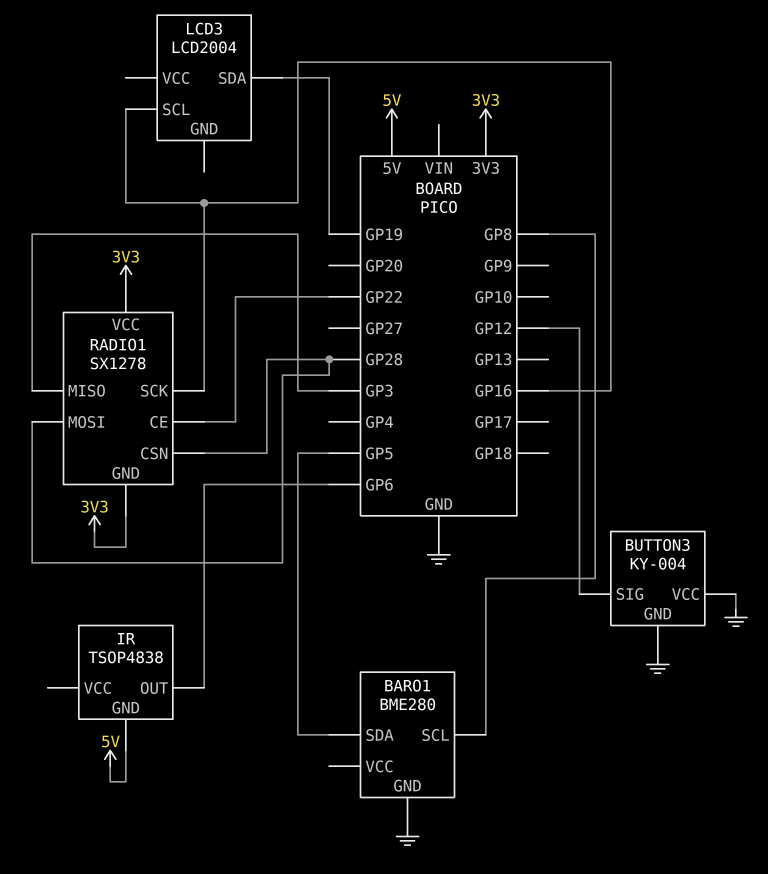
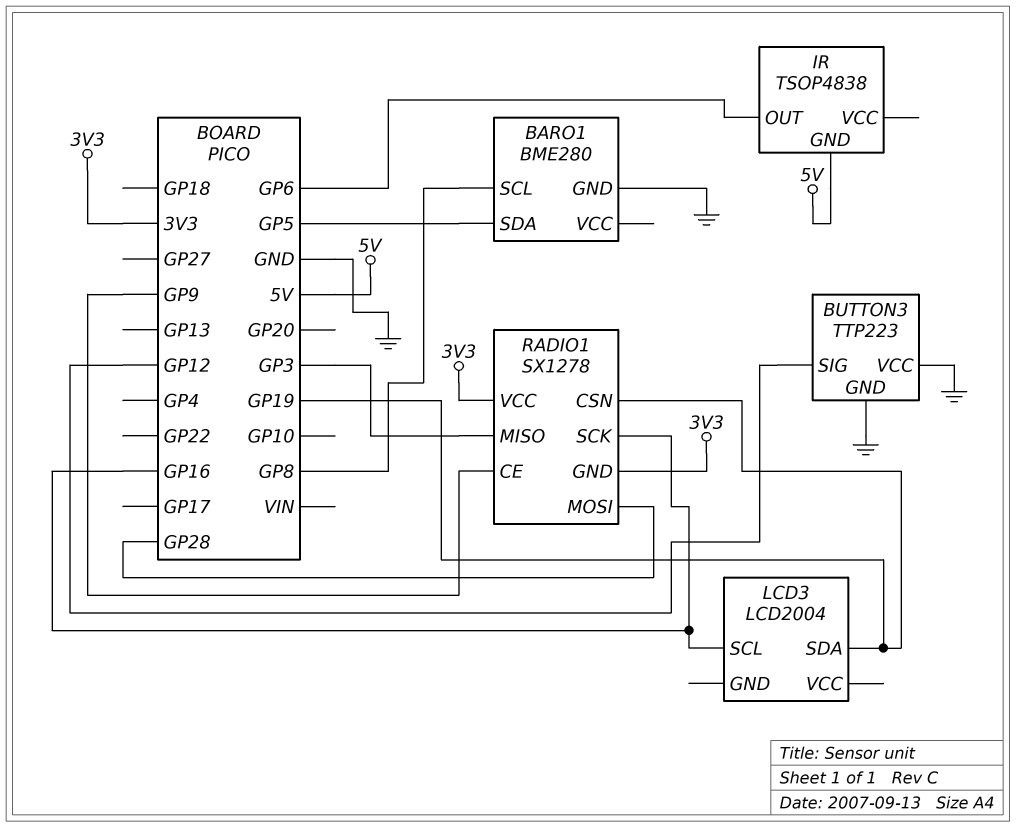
BUTTON3: KY-004 -> TTP223
RADIO1 pin CE: GP22 -> GP9
RADIO1 pin CSN: GP28 -> GP19

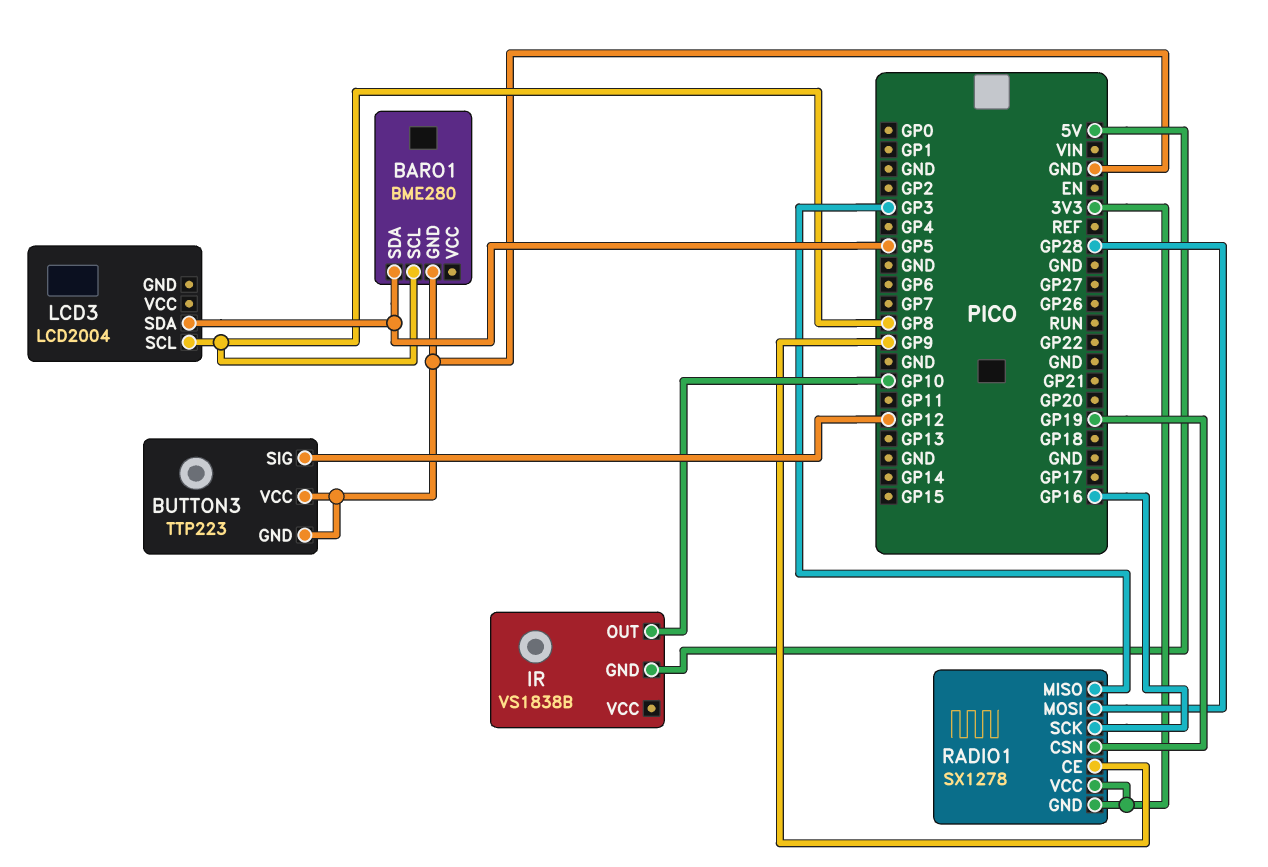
IR: TSOP4838 -> VS1838B
IR pin OUT: GP6 -> GP10
LCD3 pin SCL: GP16 -> GP8
LCD3 pin SDA: GP19 -> GP5

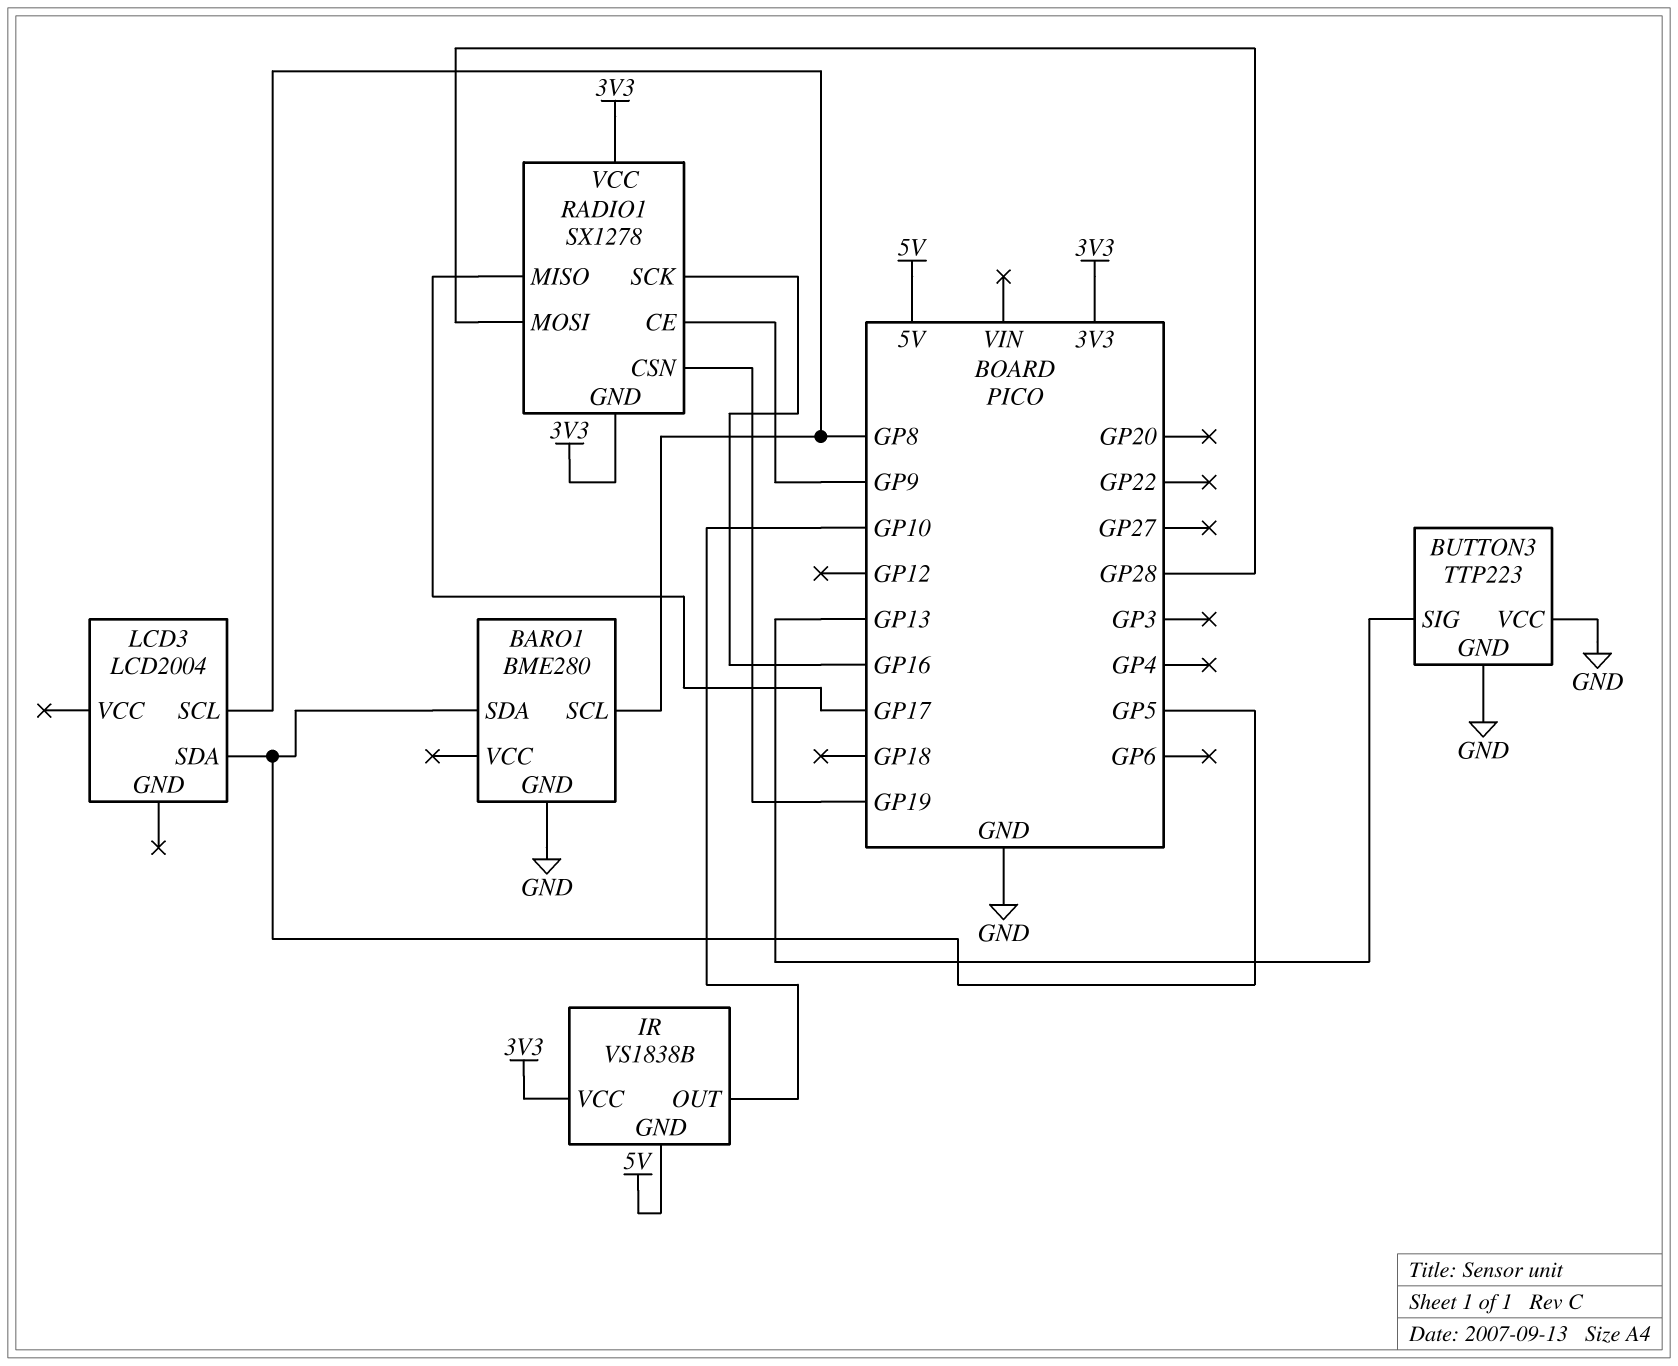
BUTTON3 pin SIG: GP12 -> GP13
IR pin VCC: none -> 3V3
RADIO1 pin MISO: GP3 -> GP17

